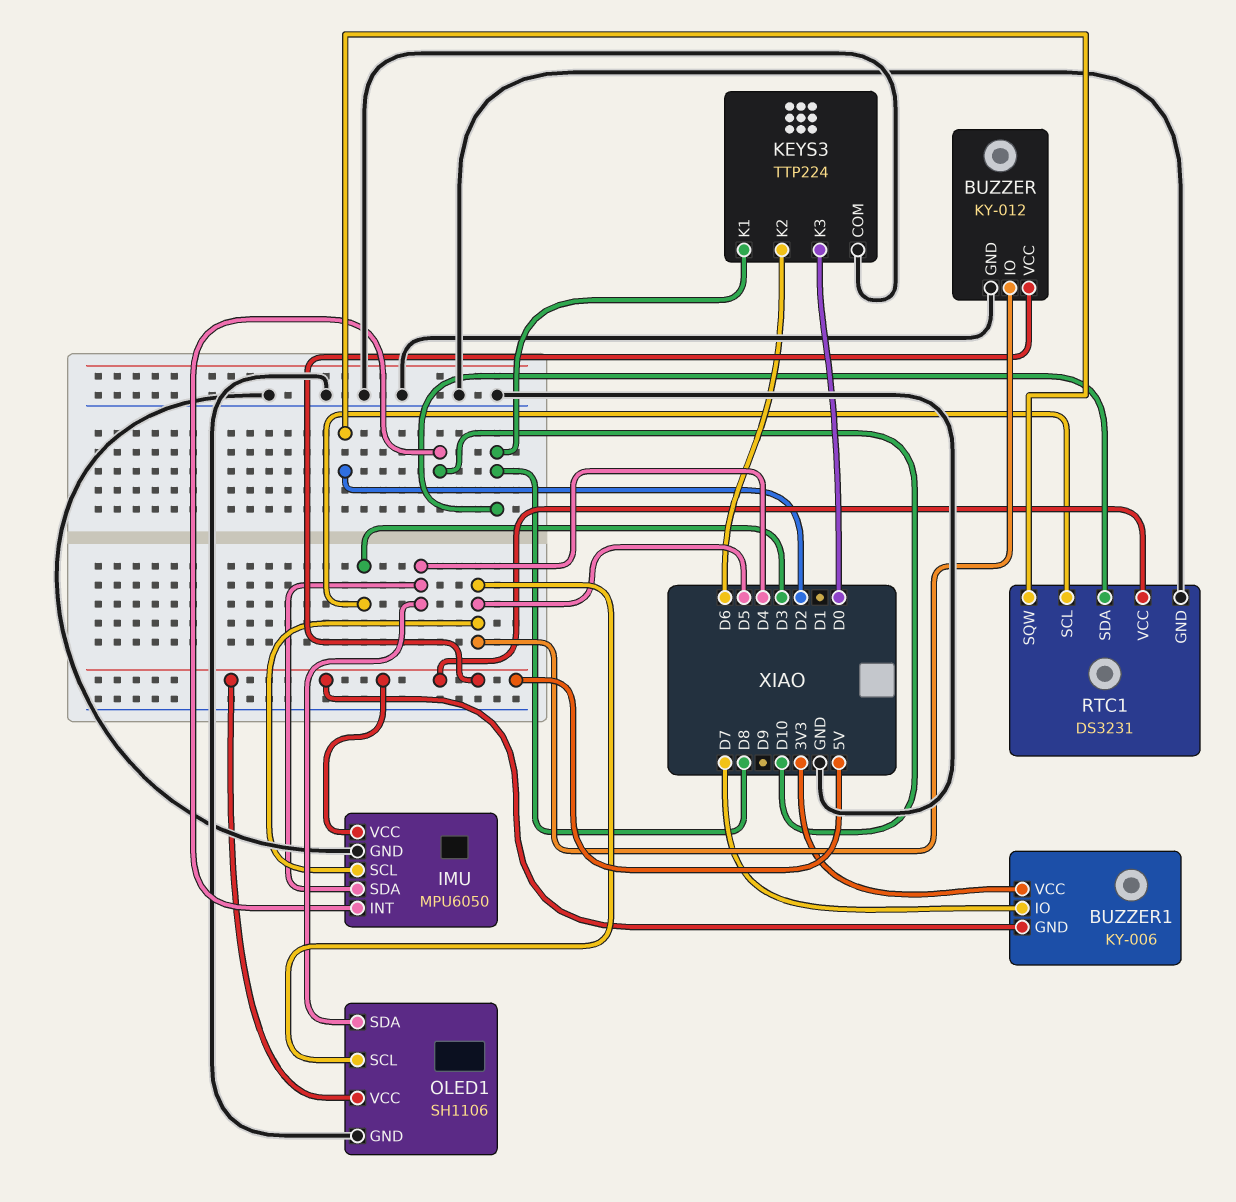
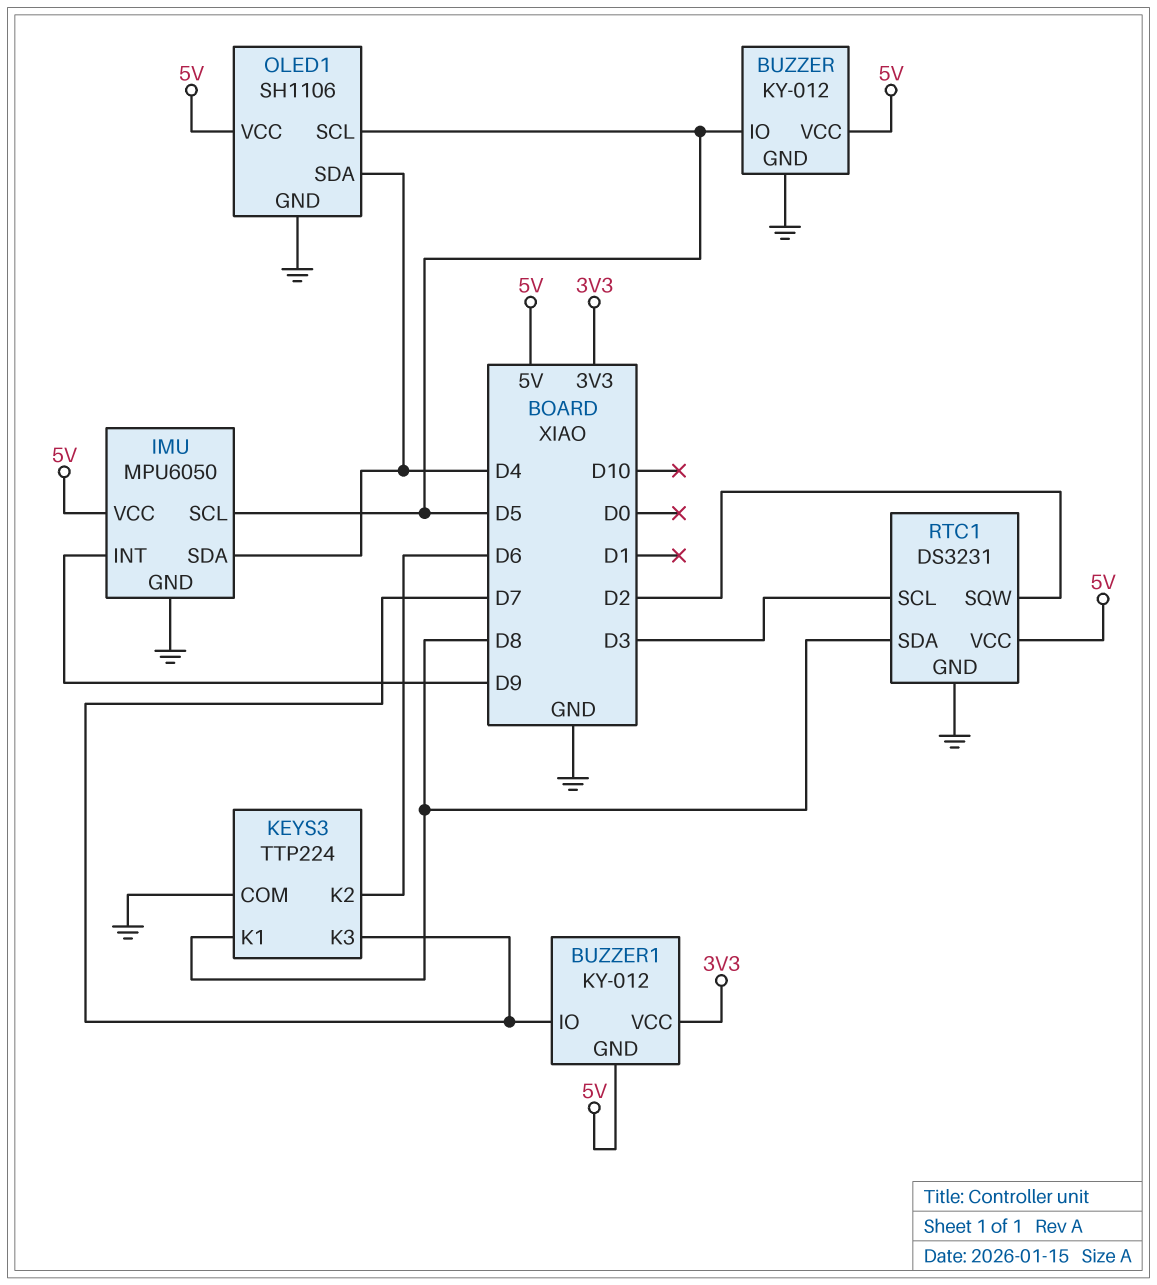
BUZZER1: KY-006 -> KY-012
IMU pin INT: D10 -> D9
KEYS3 pin K3: D0 -> D7

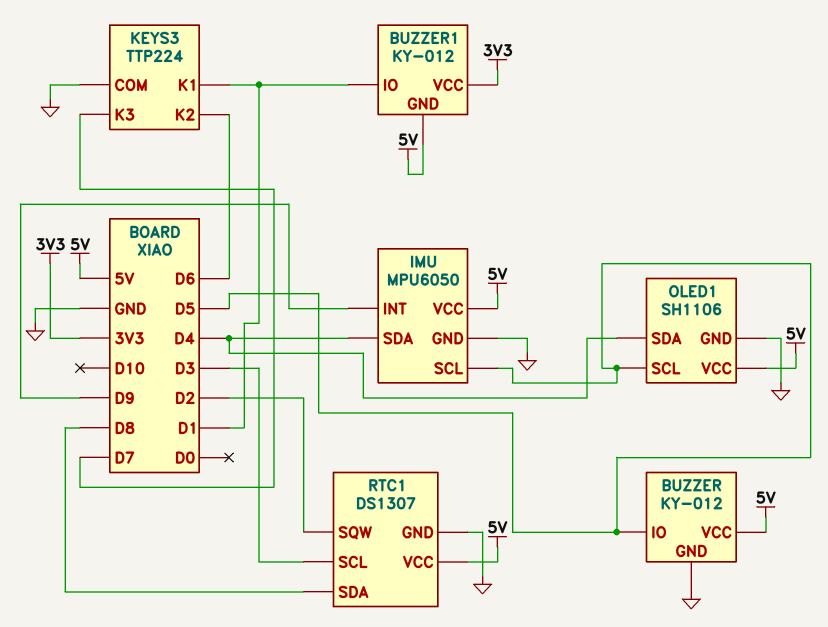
BUZZER1 pin IO: D7 -> D1
KEYS3 pin K1: D8 -> D1
RTC1: DS3231 -> DS1307

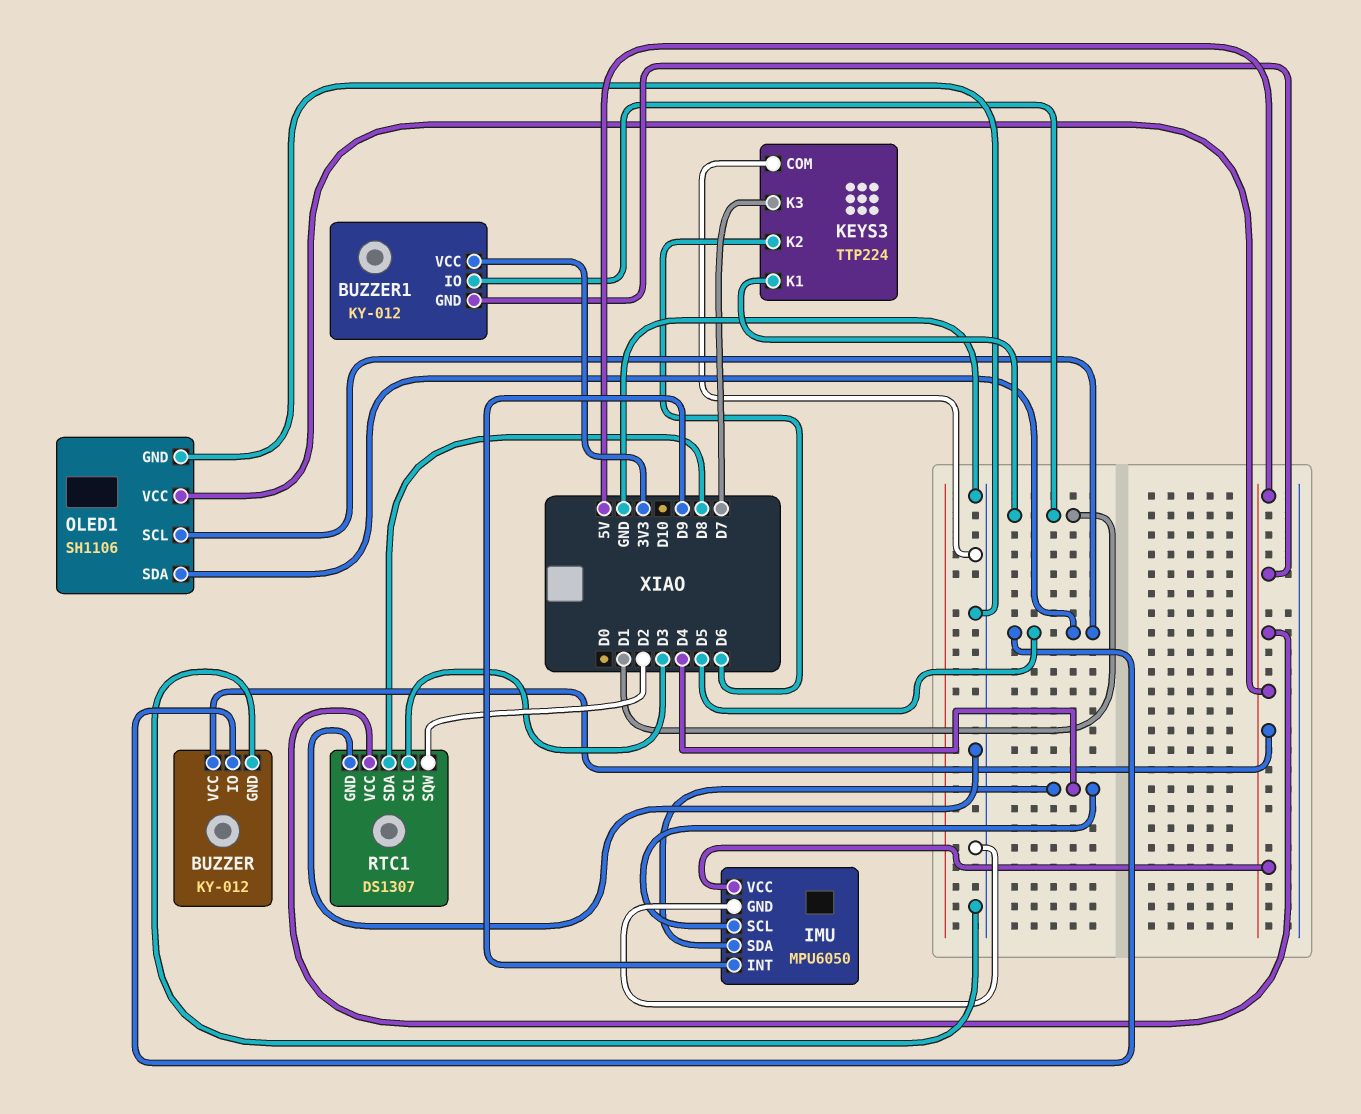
IMU pin SCL: D5 -> D4
OLED1 pin SDA: D4 -> D5

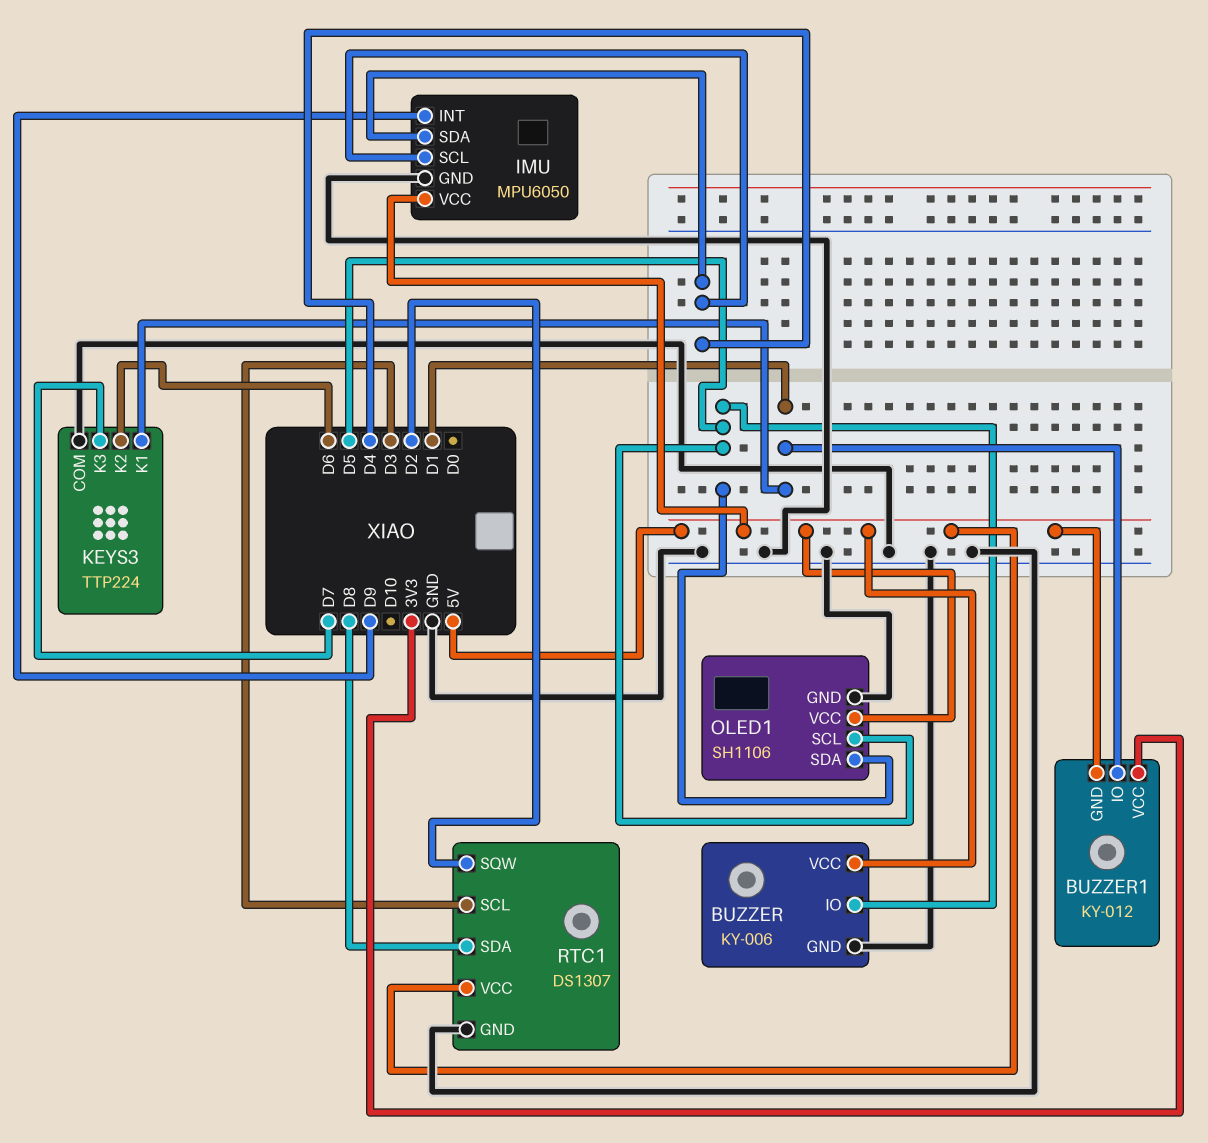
BUZZER: KY-012 -> KY-006

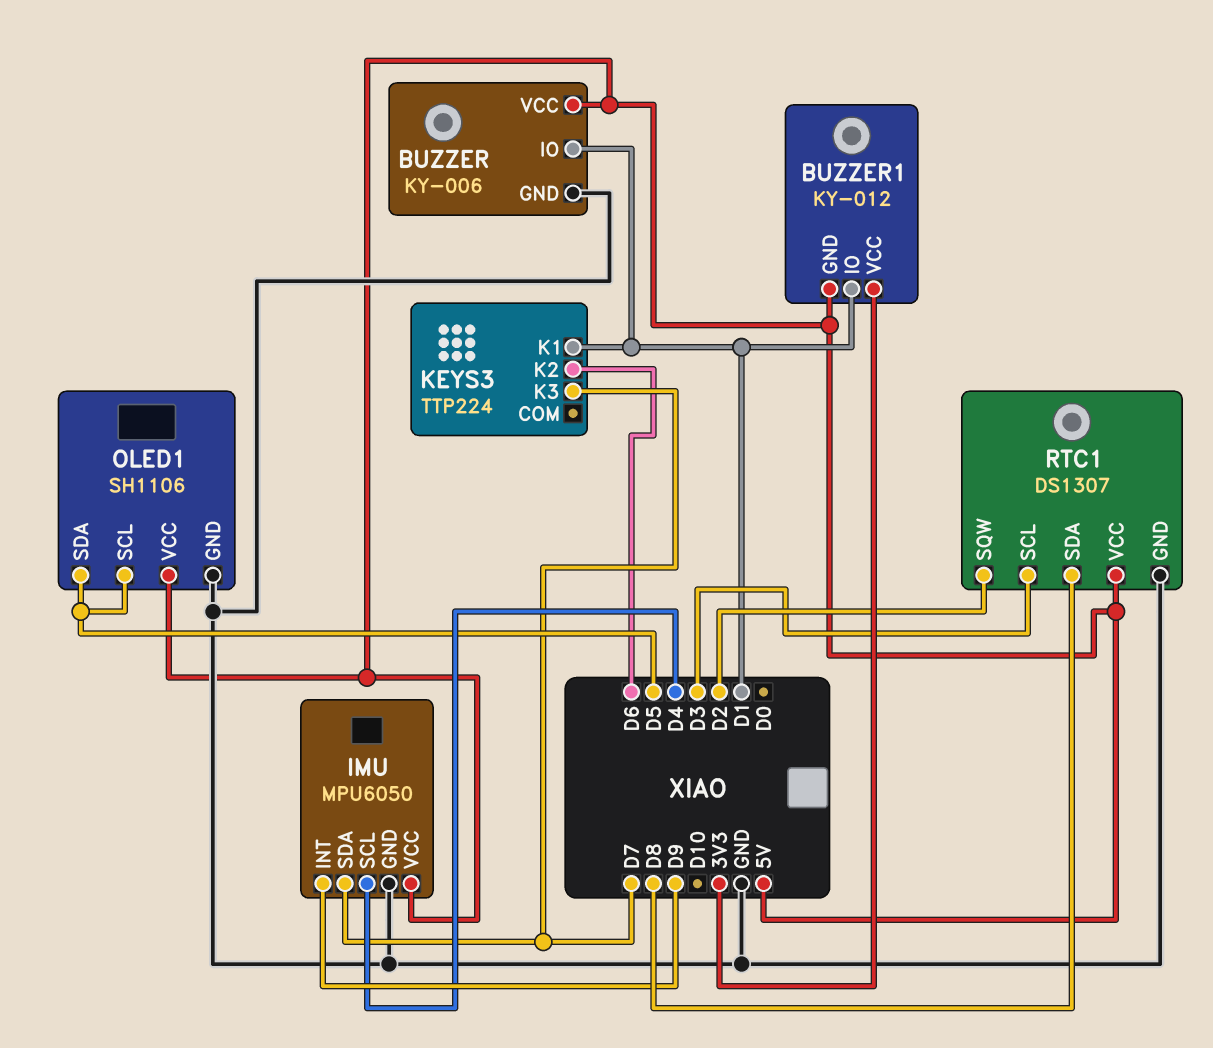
BUZZER pin IO: D5 -> D1
IMU pin SDA: D4 -> D7
KEYS3 pin COM: GND -> none

